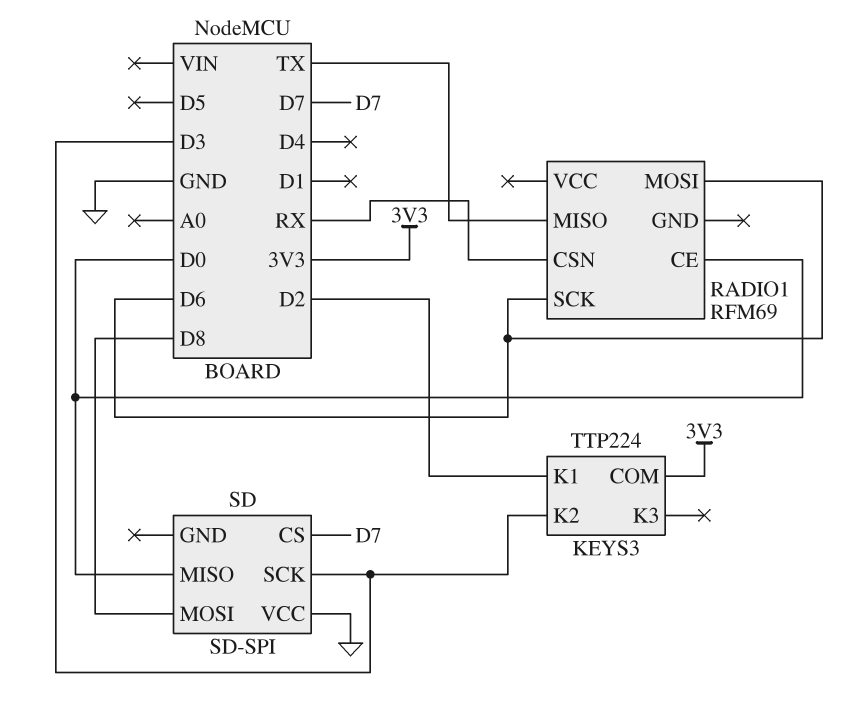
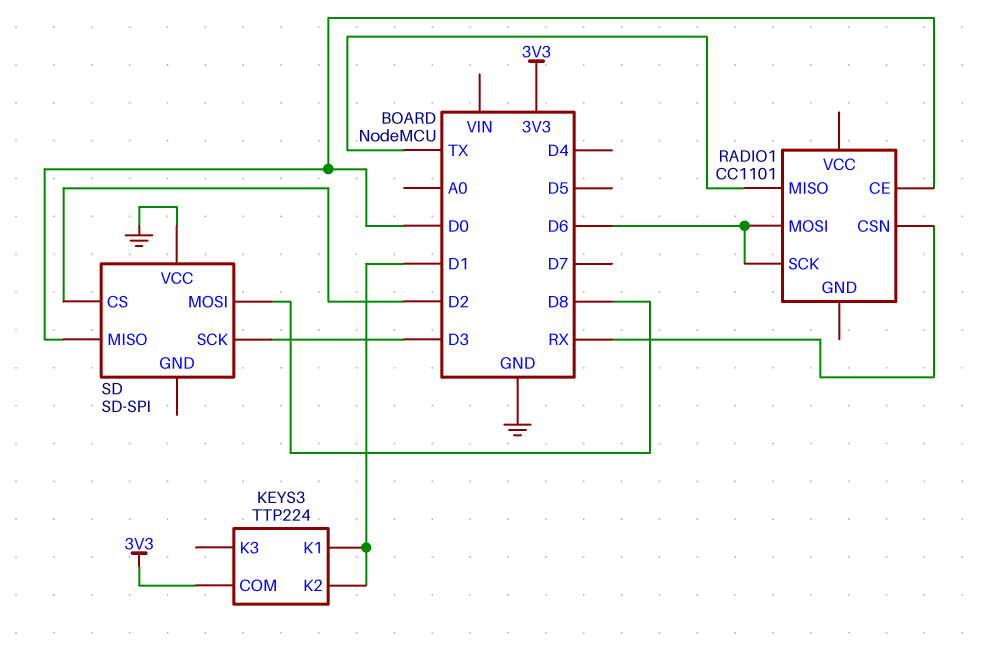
KEYS3 pin K1: D2 -> D1
KEYS3 pin K2: D3 -> D1
RADIO1: RFM69 -> CC1101
SD pin CS: D7 -> D2

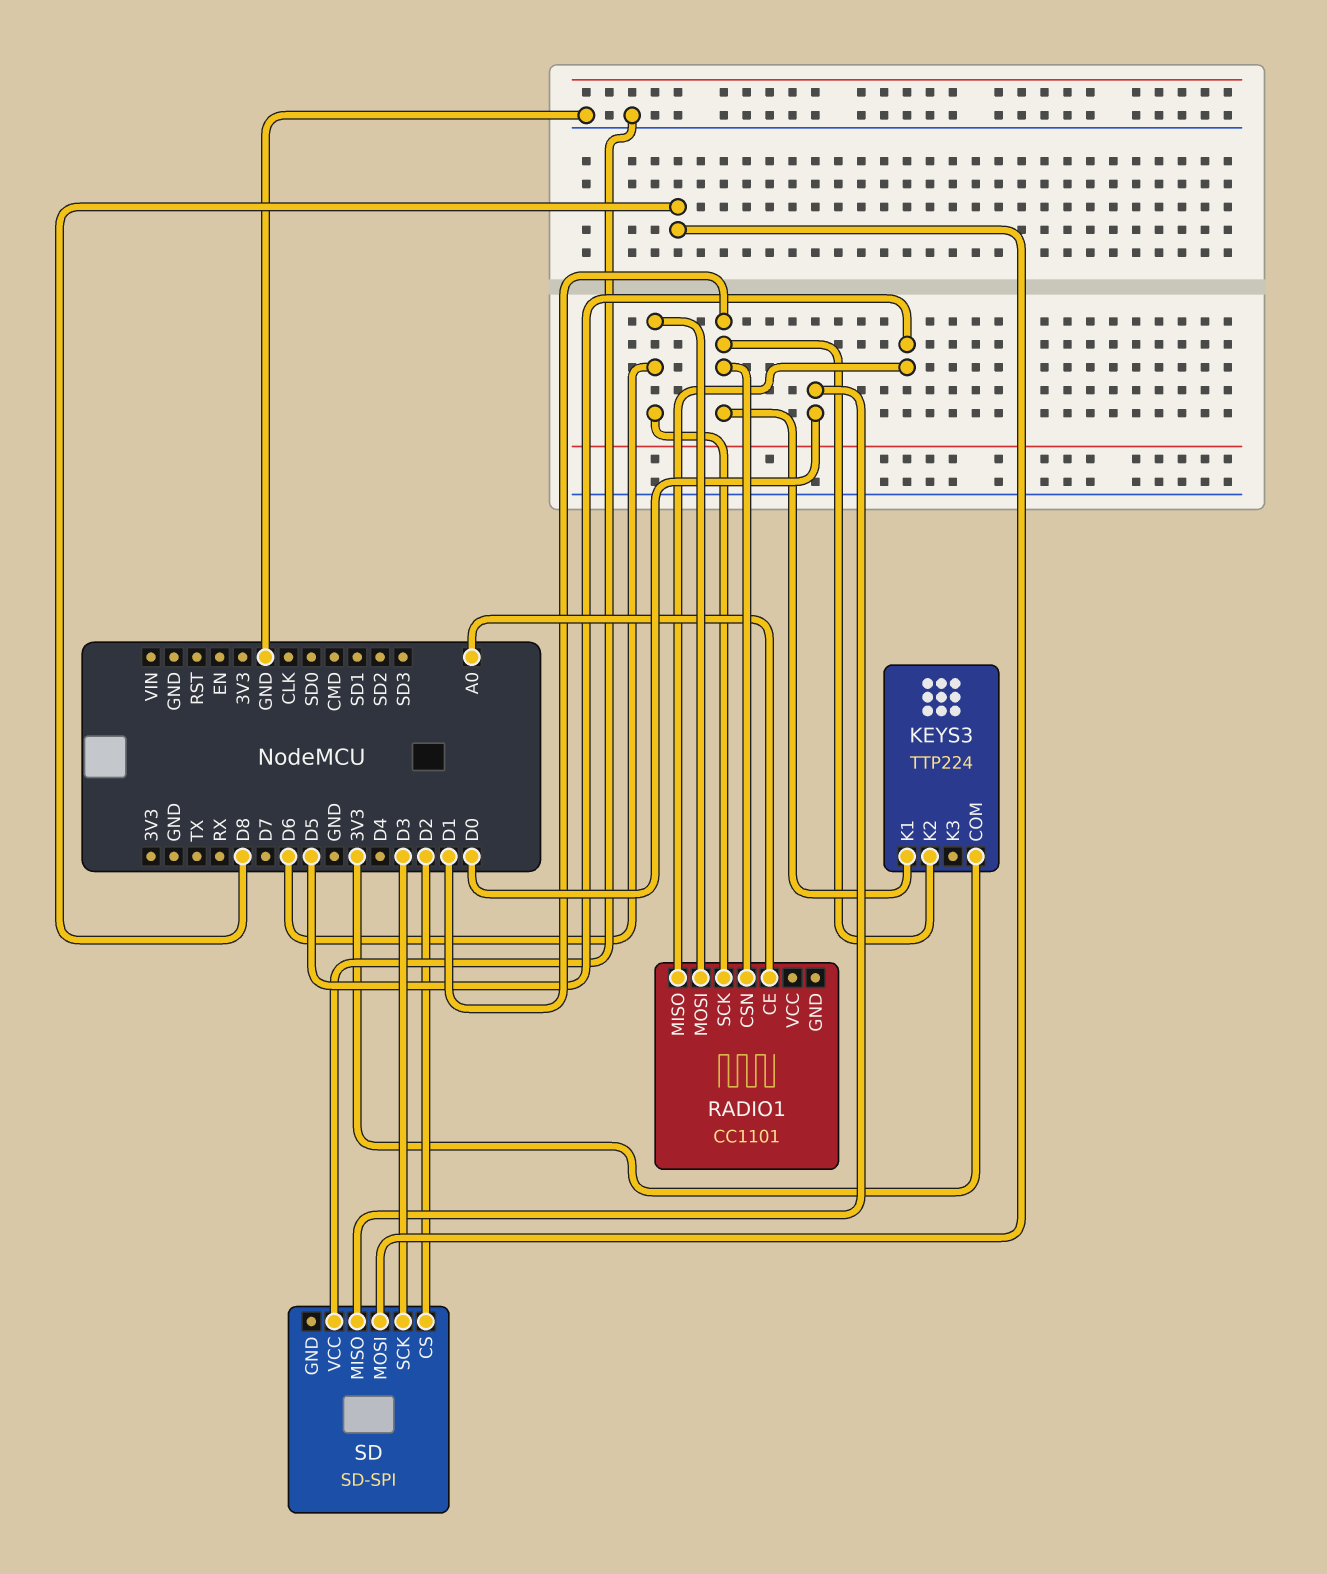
RADIO1 pin CE: D0 -> A0
RADIO1 pin CSN: RX -> D1
RADIO1 pin MISO: TX -> D5

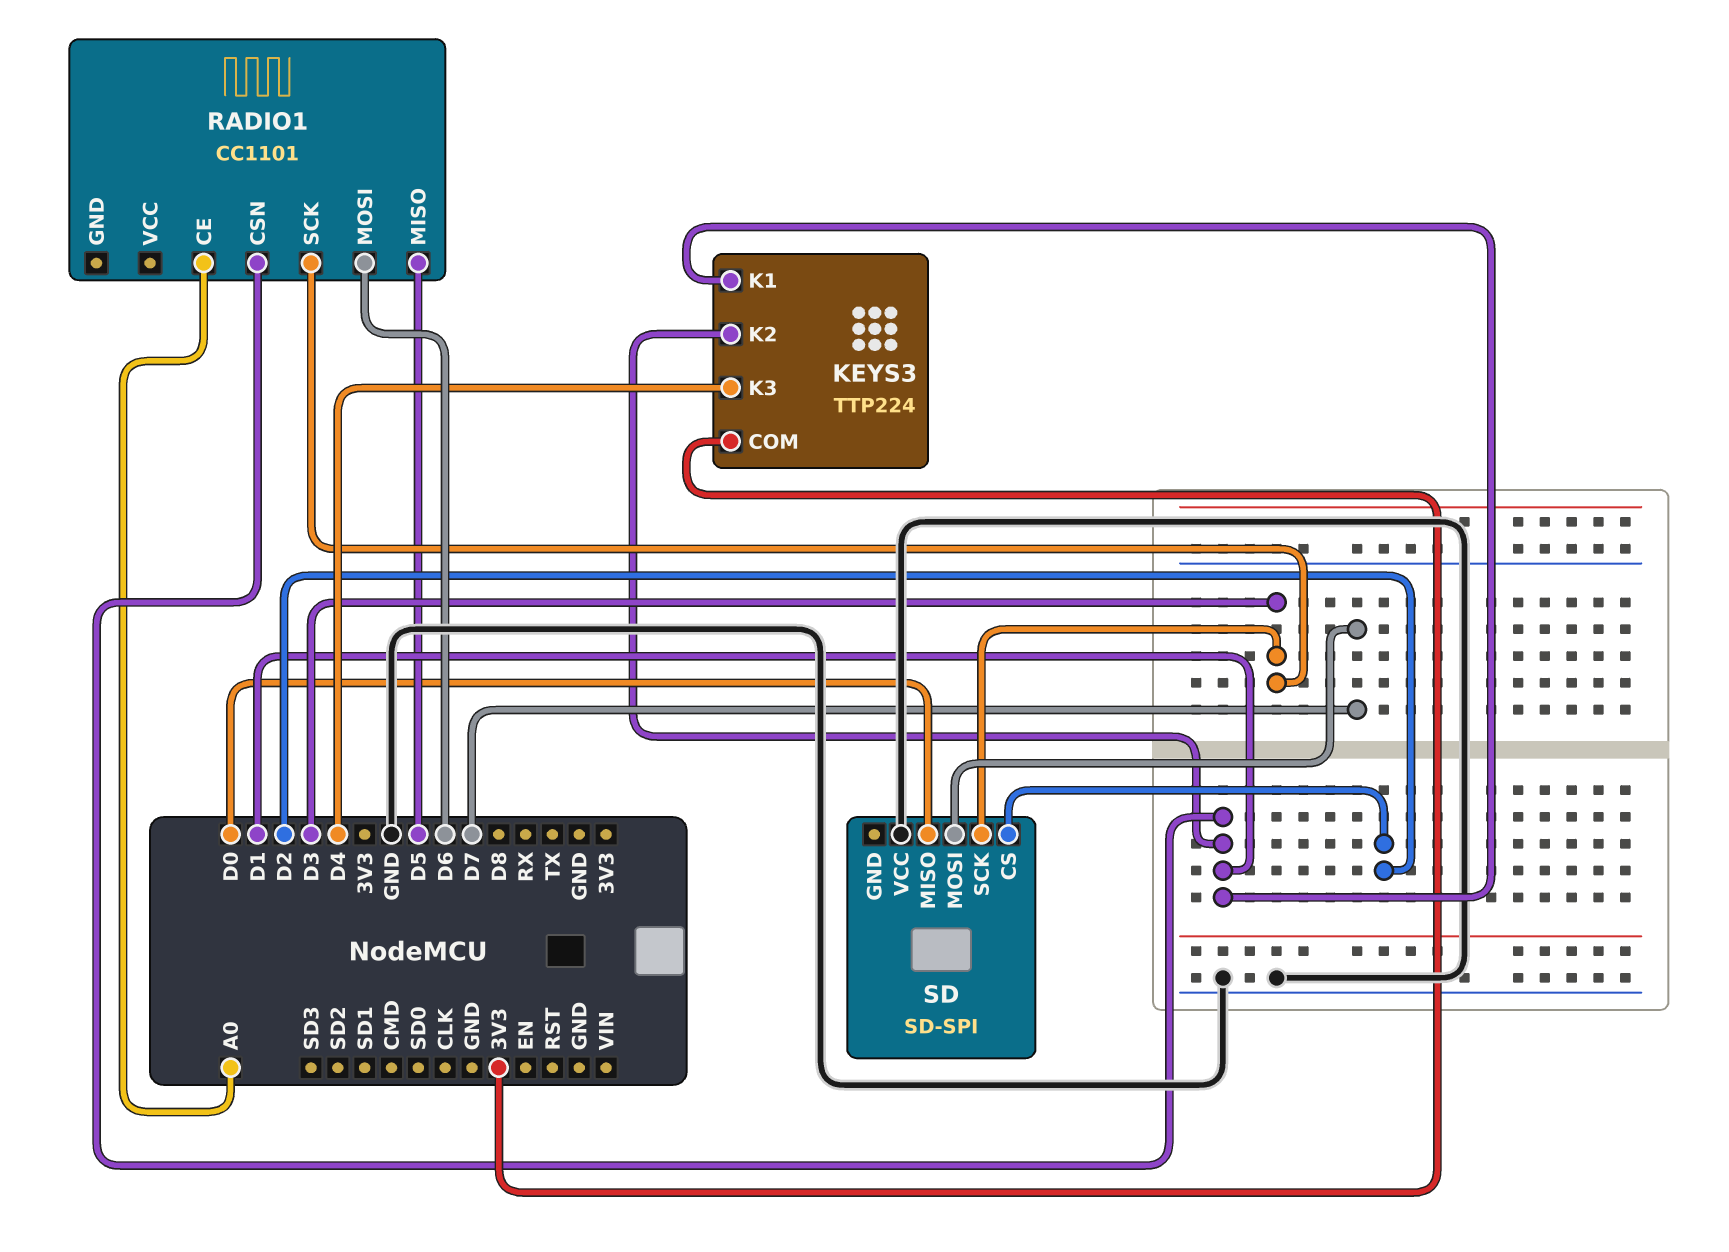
KEYS3 pin K3: none -> D4
RADIO1 pin SCK: D6 -> D3
SD pin MOSI: D8 -> D7

